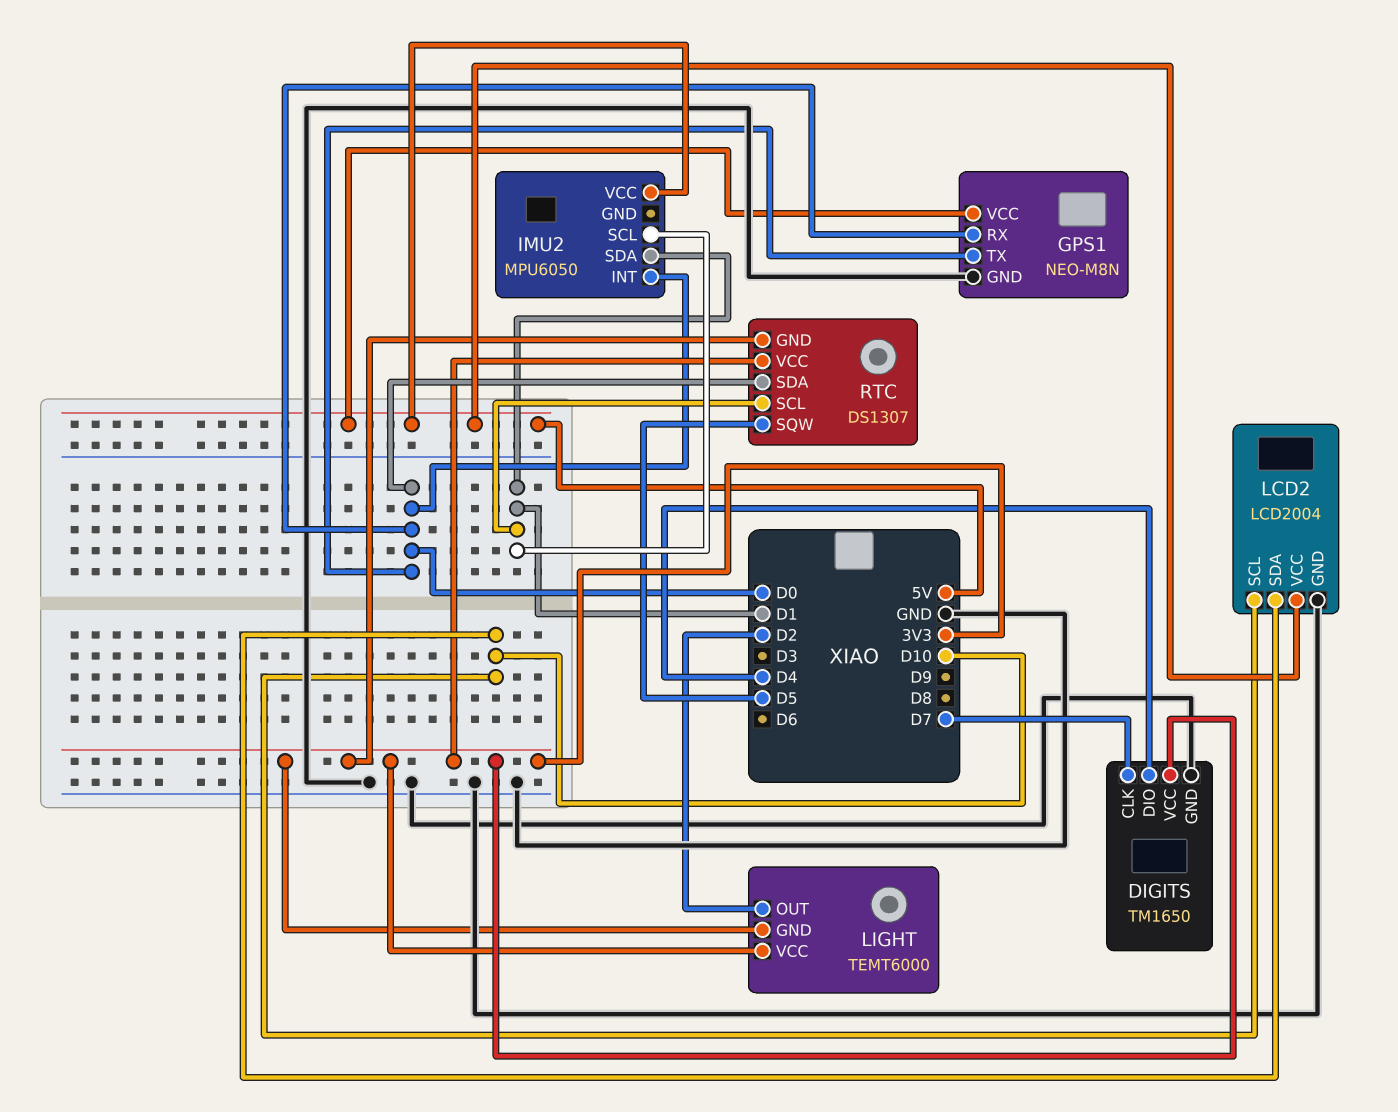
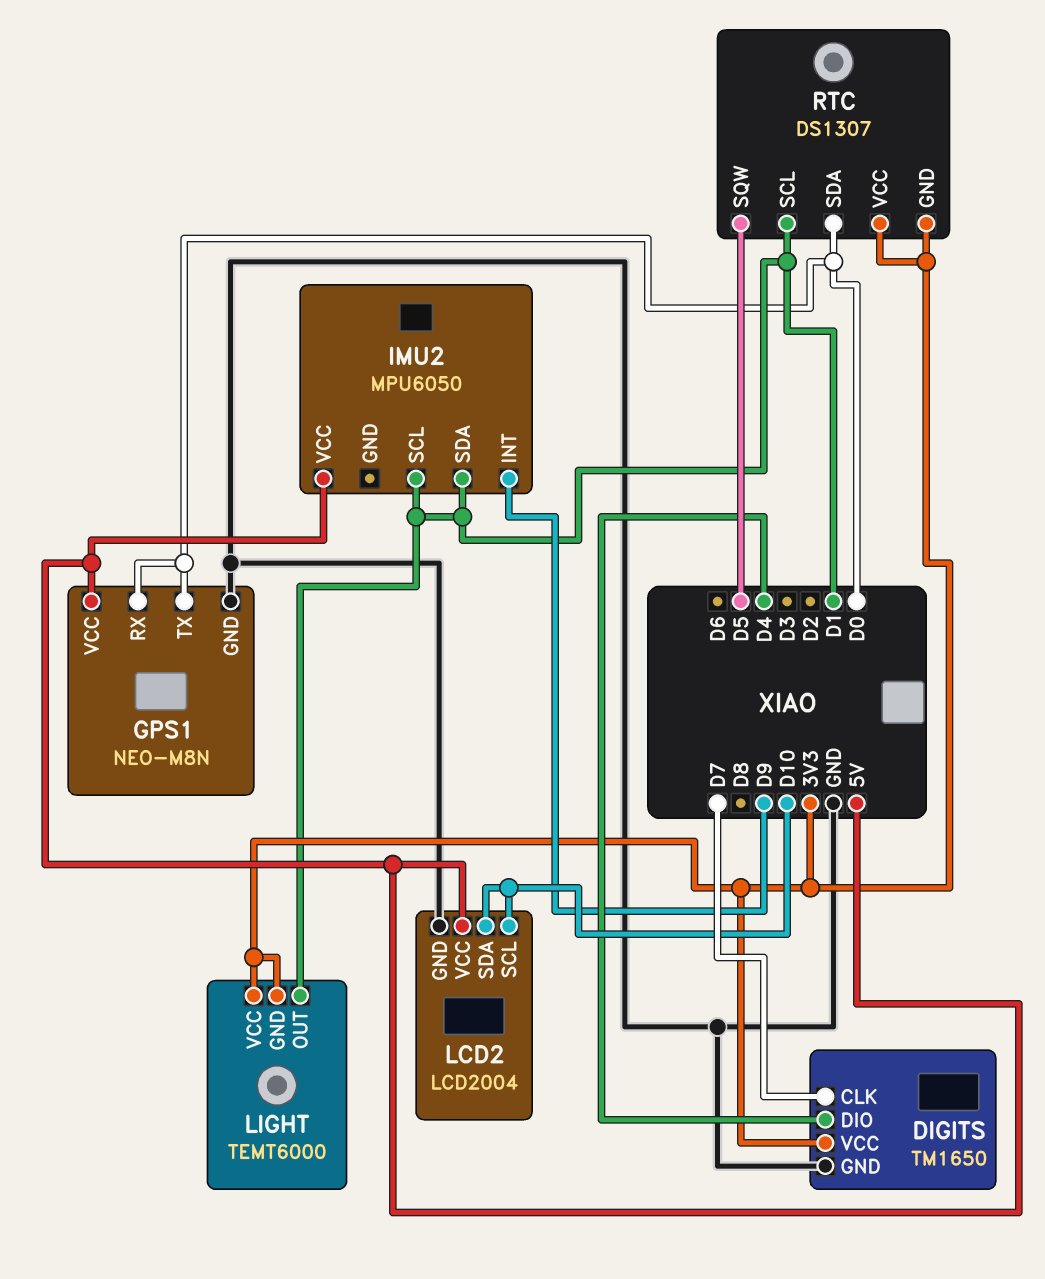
IMU2 pin INT: D0 -> D9
LIGHT pin OUT: D2 -> D1

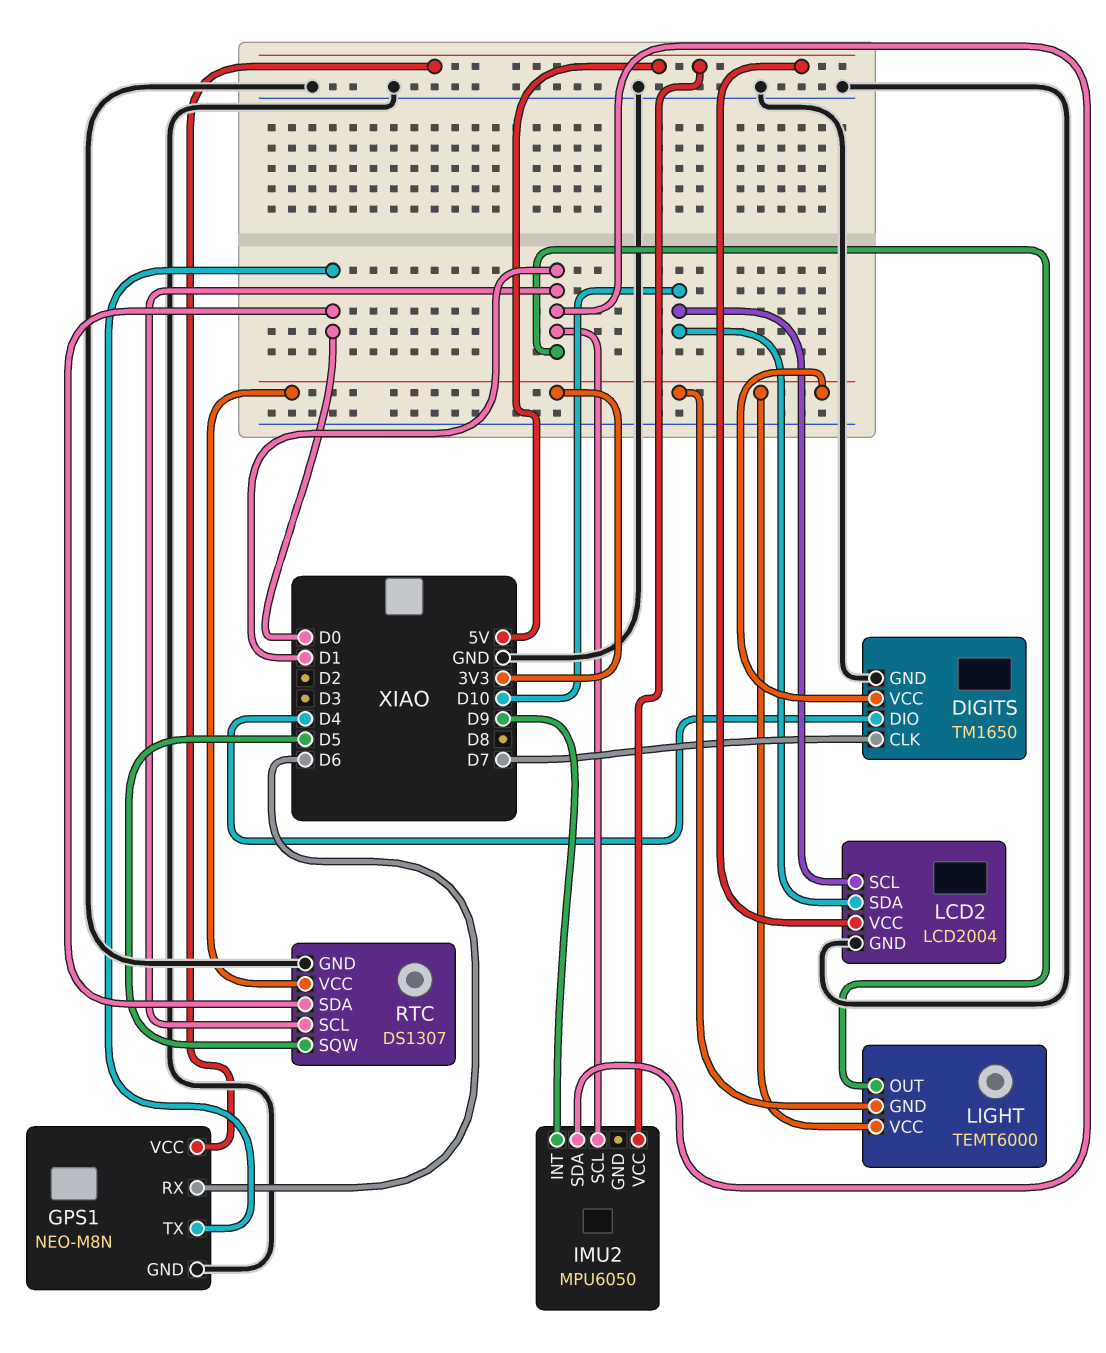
GPS1 pin RX: D0 -> D6
RTC pin GND: 3V3 -> GND

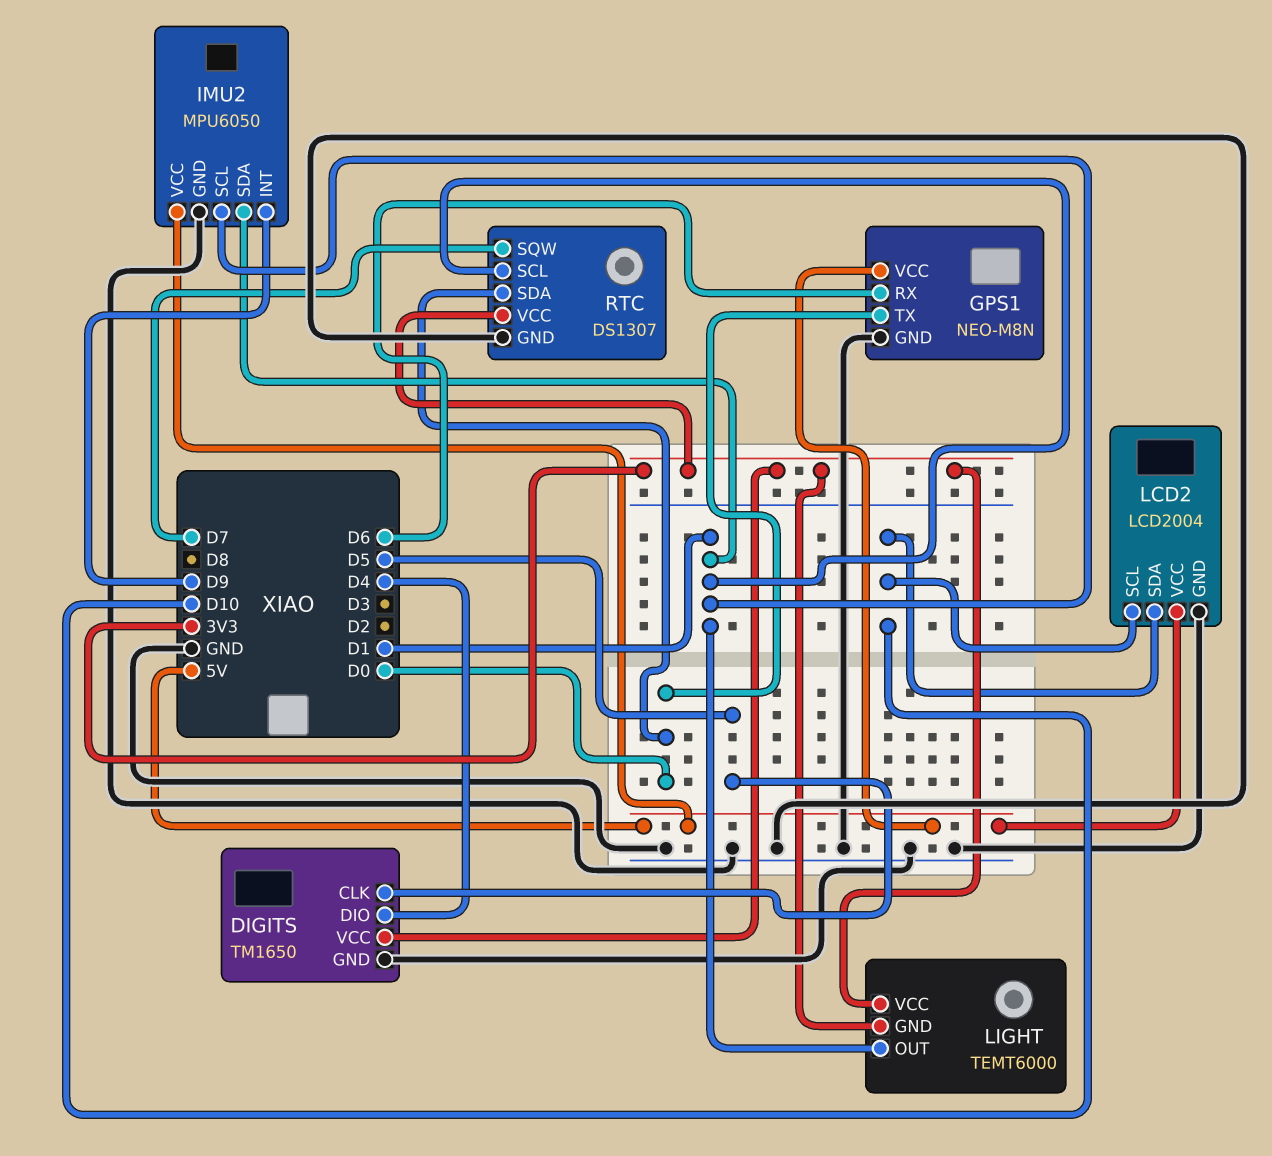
DIGITS pin CLK: D7 -> D5
IMU2 pin GND: none -> GND
RTC pin SQW: D5 -> D7

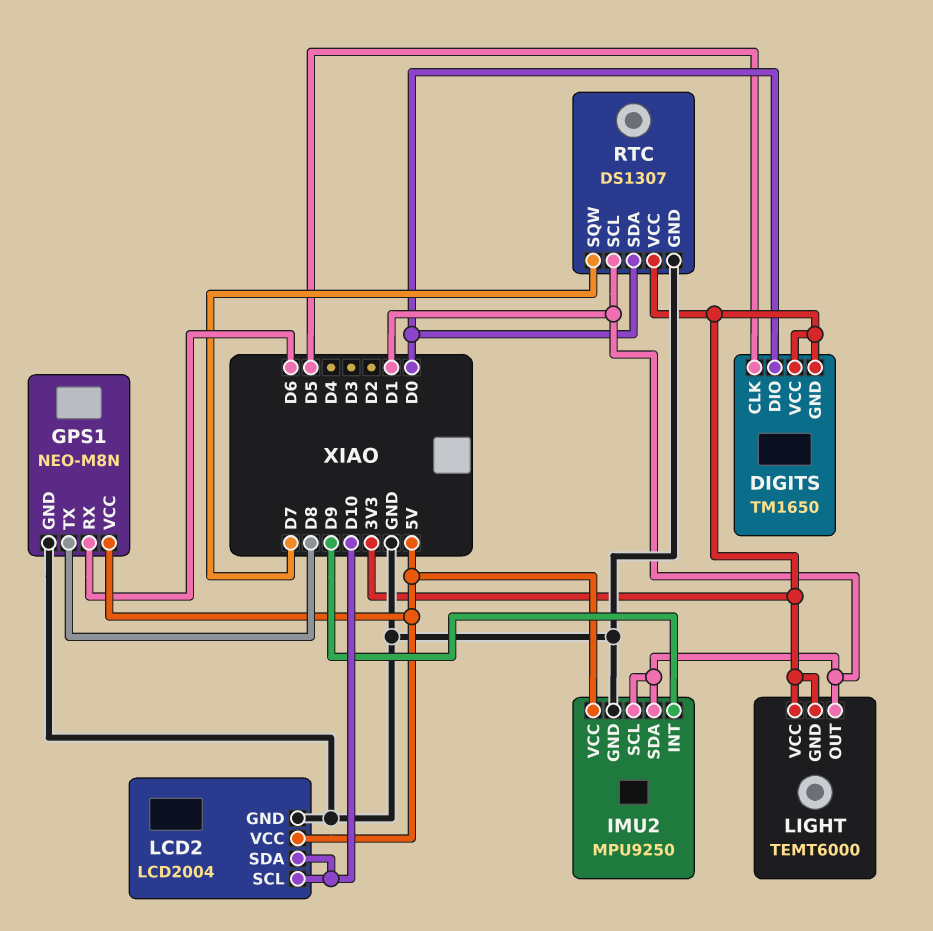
DIGITS pin DIO: D4 -> D0
DIGITS pin GND: GND -> 3V3
GPS1 pin TX: D0 -> D8
IMU2: MPU6050 -> MPU9250

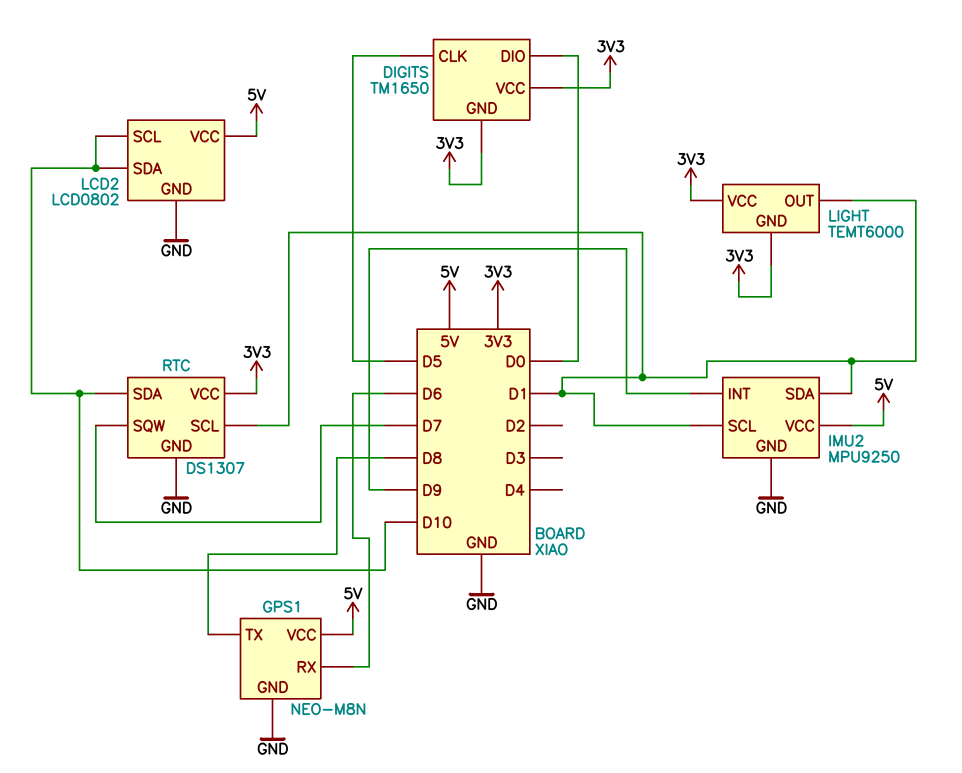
LCD2: LCD2004 -> LCD0802
RTC pin SDA: D0 -> D10

